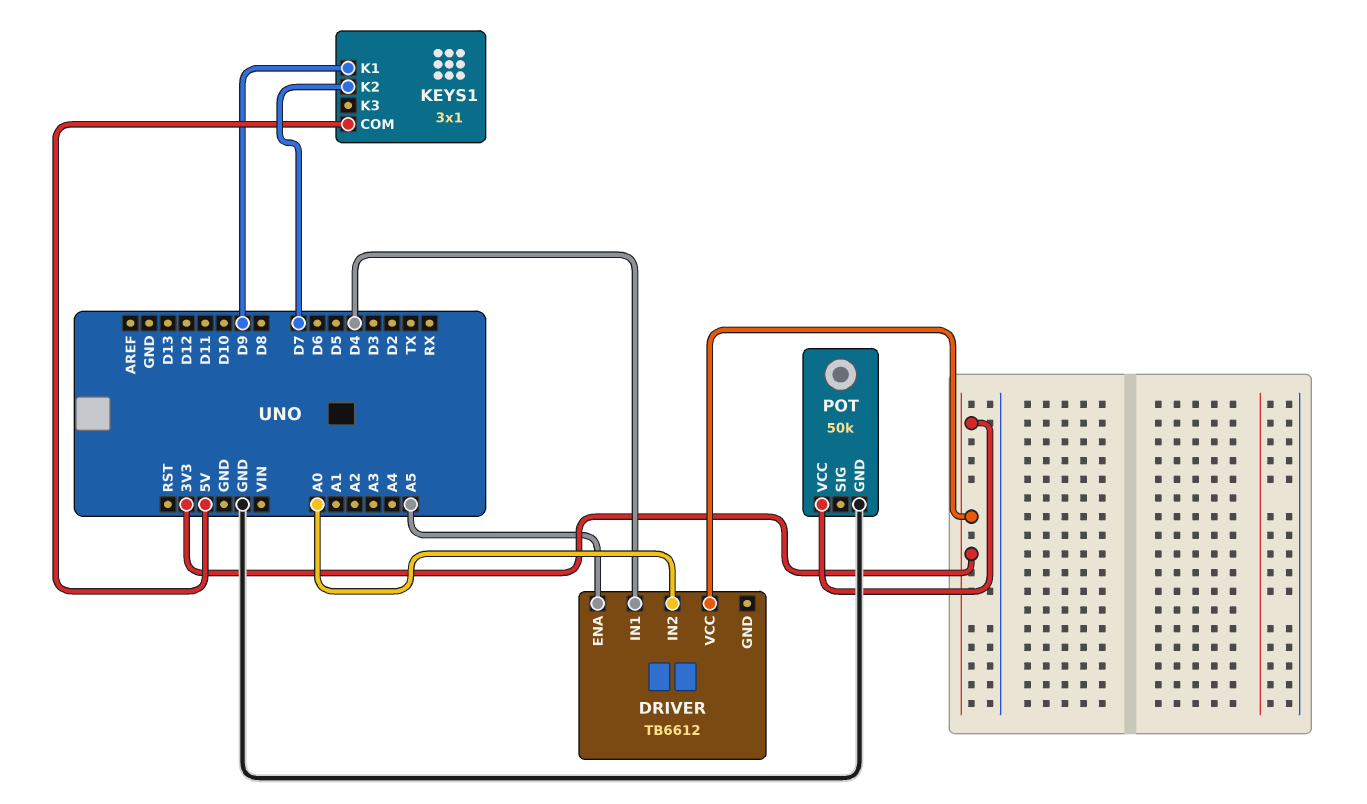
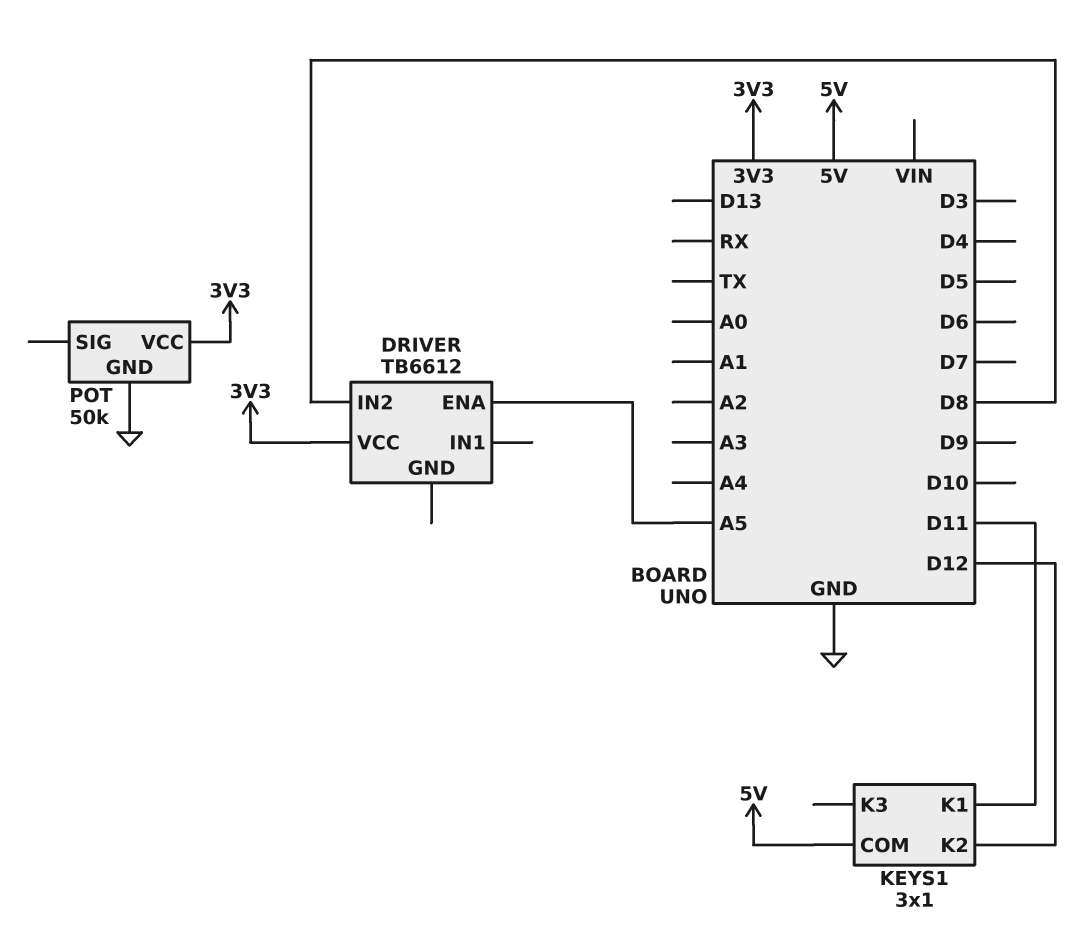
DRIVER pin IN1: D4 -> none
DRIVER pin IN2: A0 -> D8
KEYS1 pin K1: D9 -> D11
KEYS1 pin K2: D7 -> D12

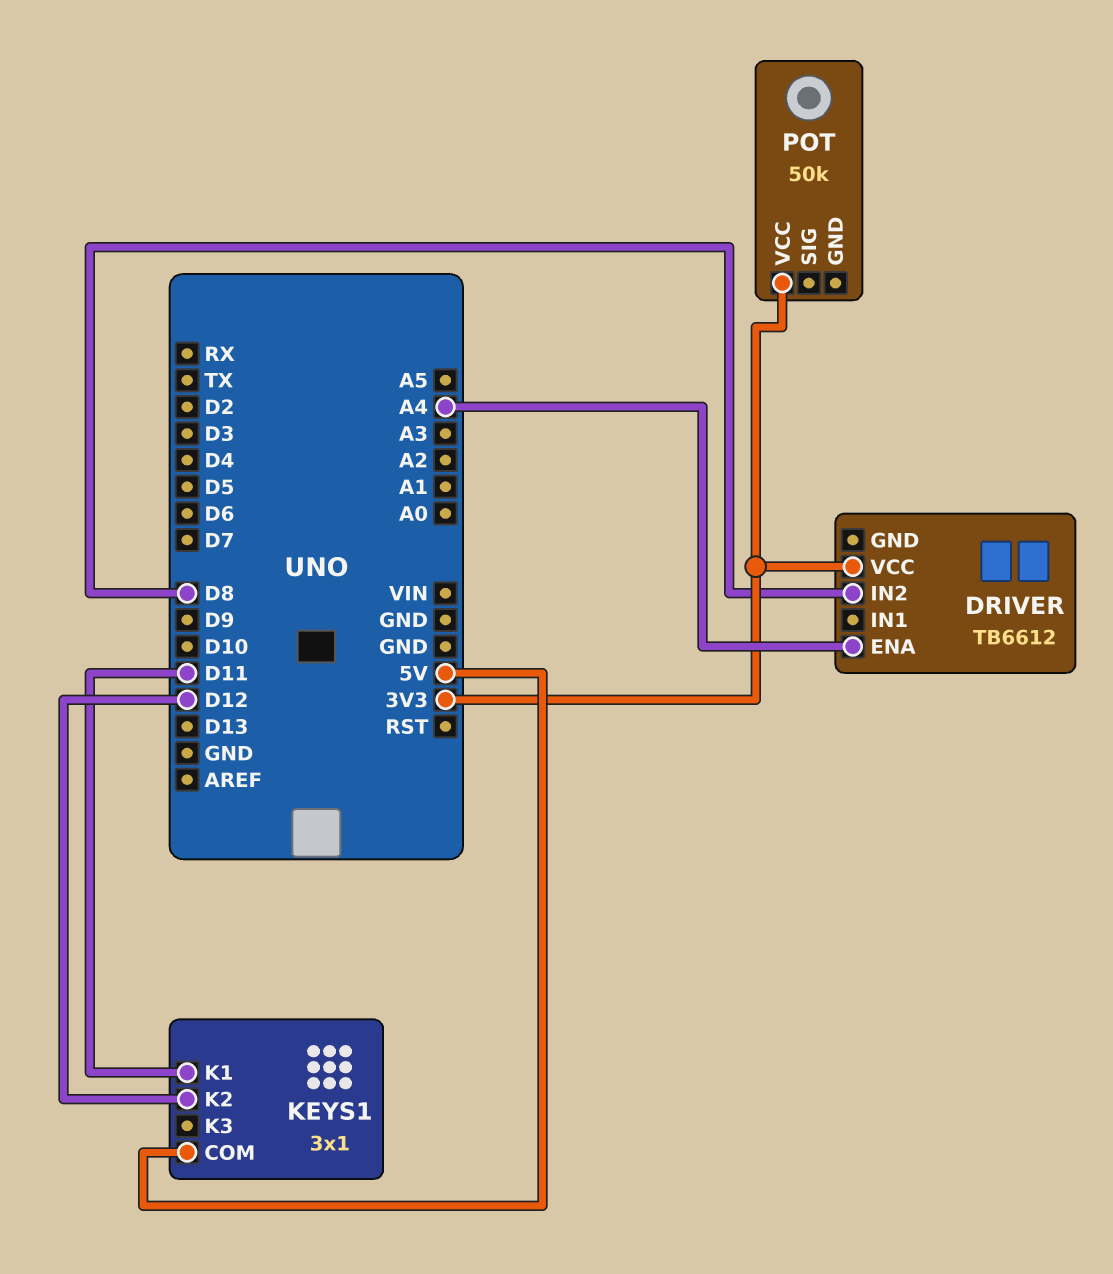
DRIVER pin ENA: A5 -> A4
POT pin GND: GND -> none

